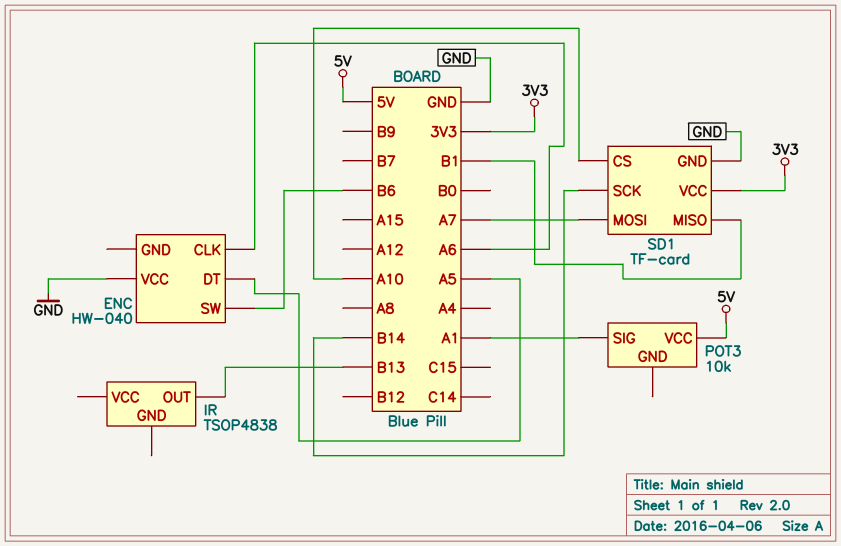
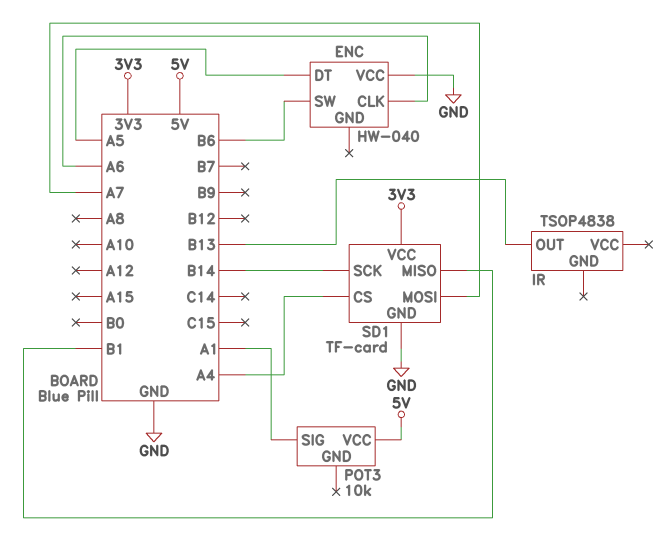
SD1 pin CS: A10 -> A4

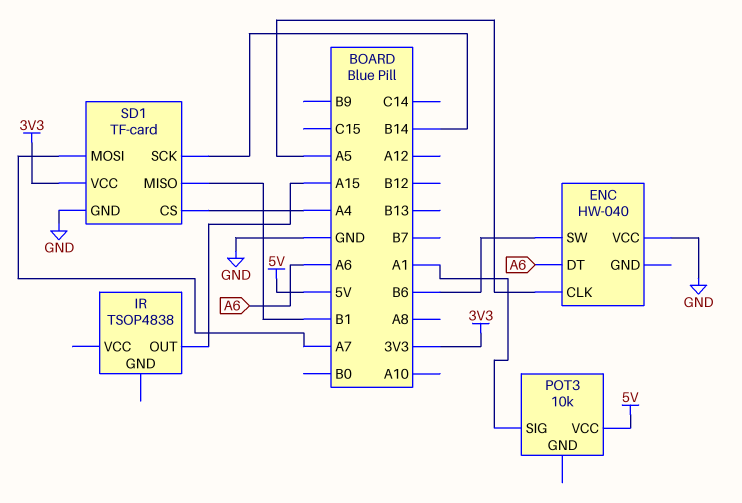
ENC pin CLK: A6 -> A5
ENC pin DT: A5 -> A6
IR pin OUT: B13 -> A15

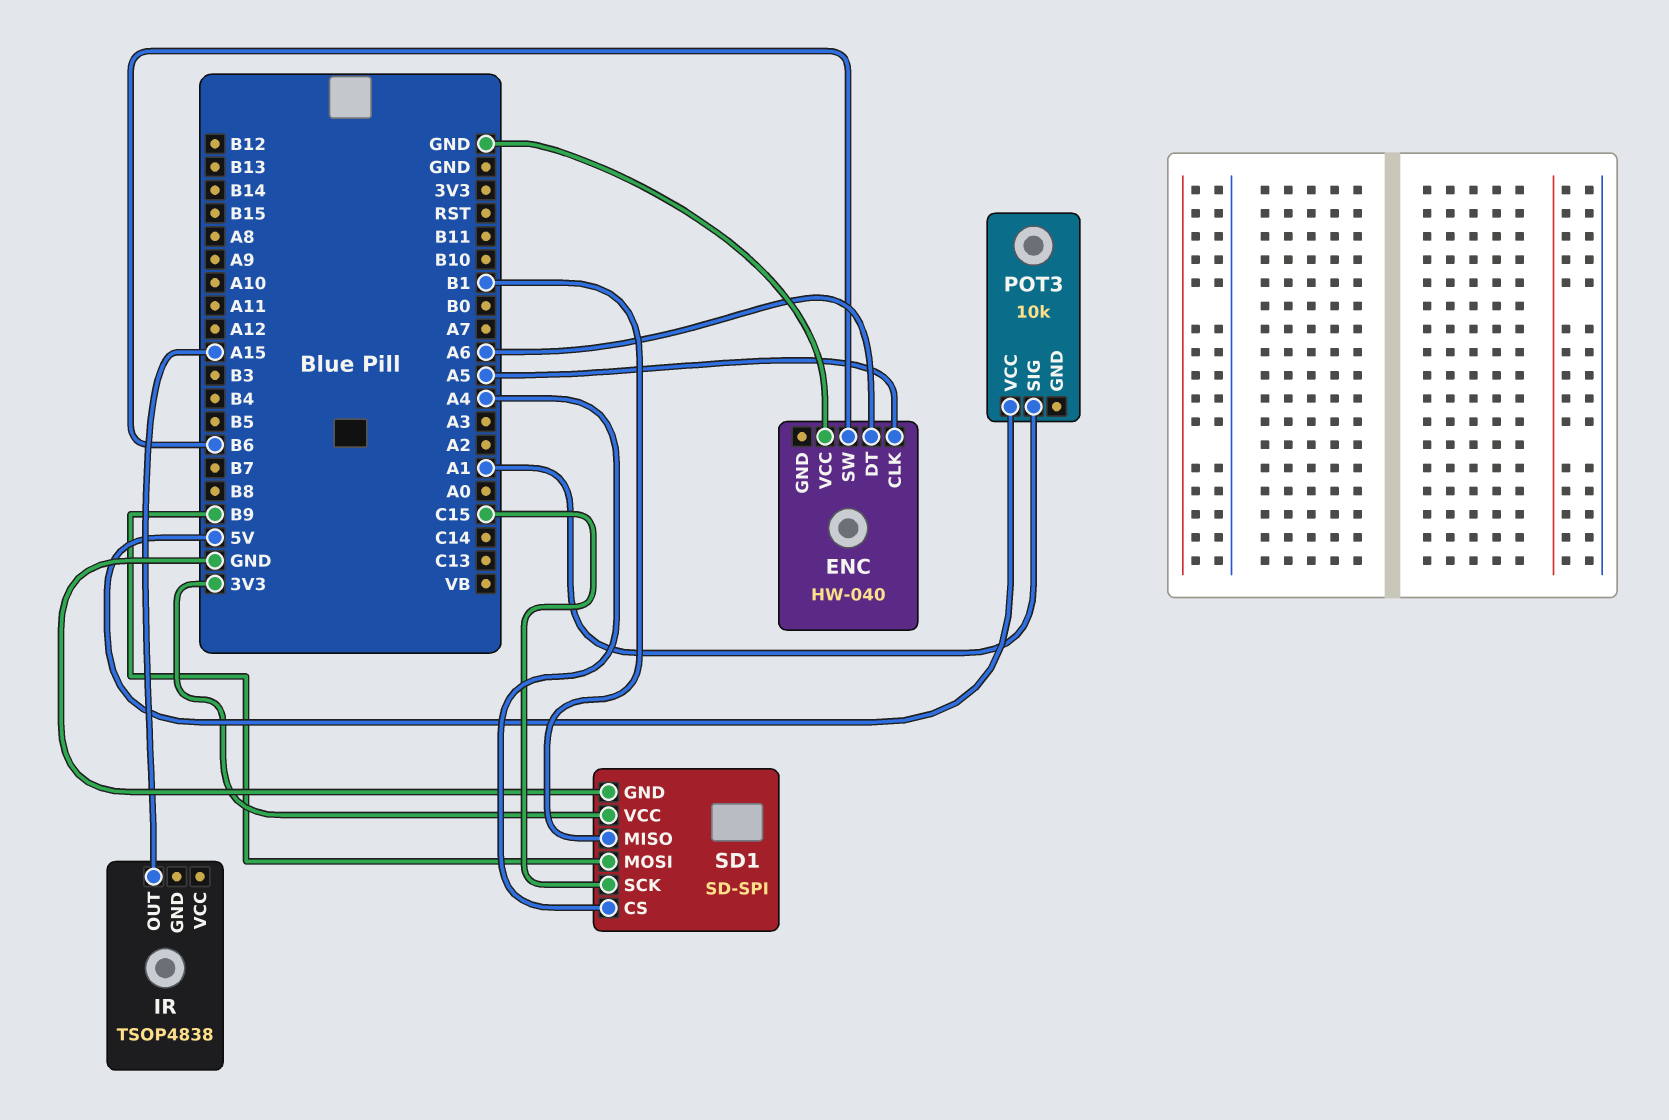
SD1: TF-card -> SD-SPI
SD1 pin MOSI: A7 -> B9
SD1 pin SCK: B14 -> C15

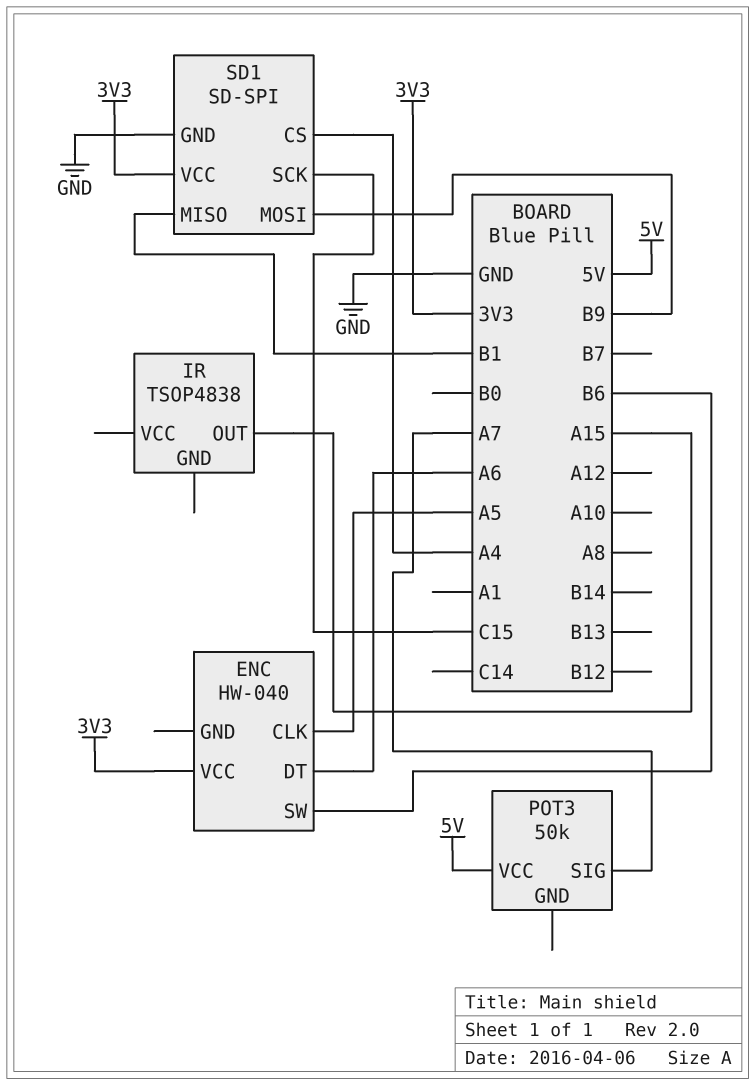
ENC pin VCC: GND -> 3V3
POT3: 10k -> 50k
POT3 pin SIG: A1 -> A7

